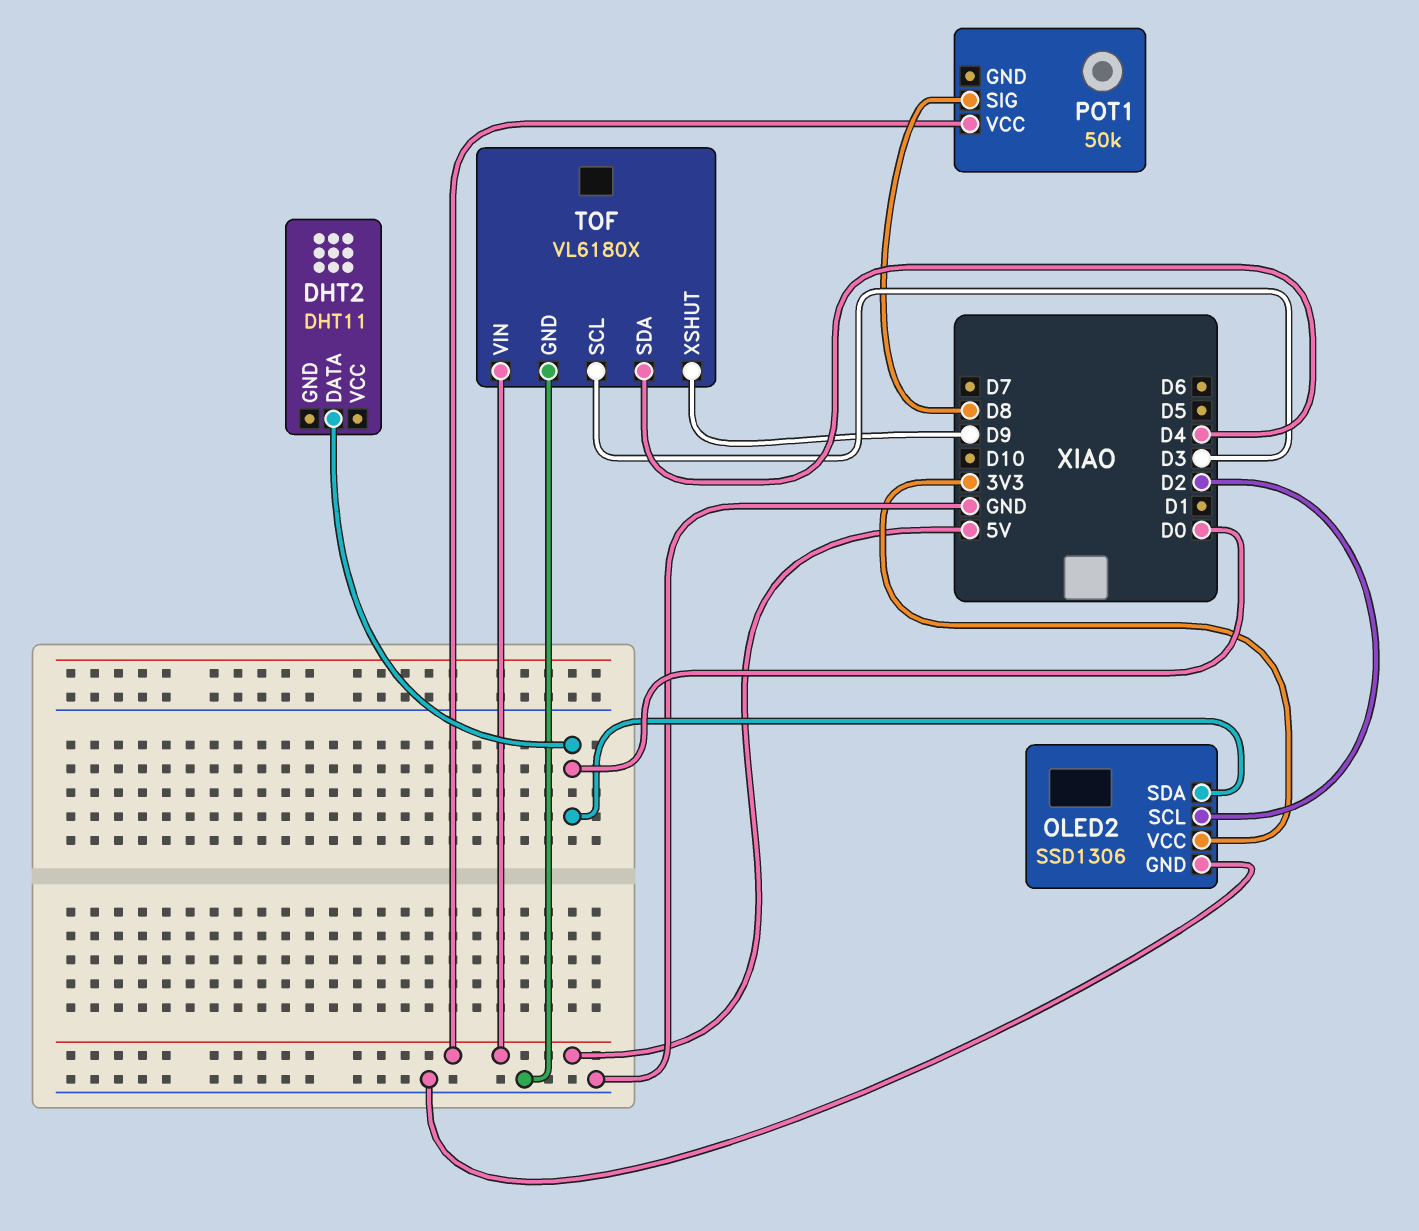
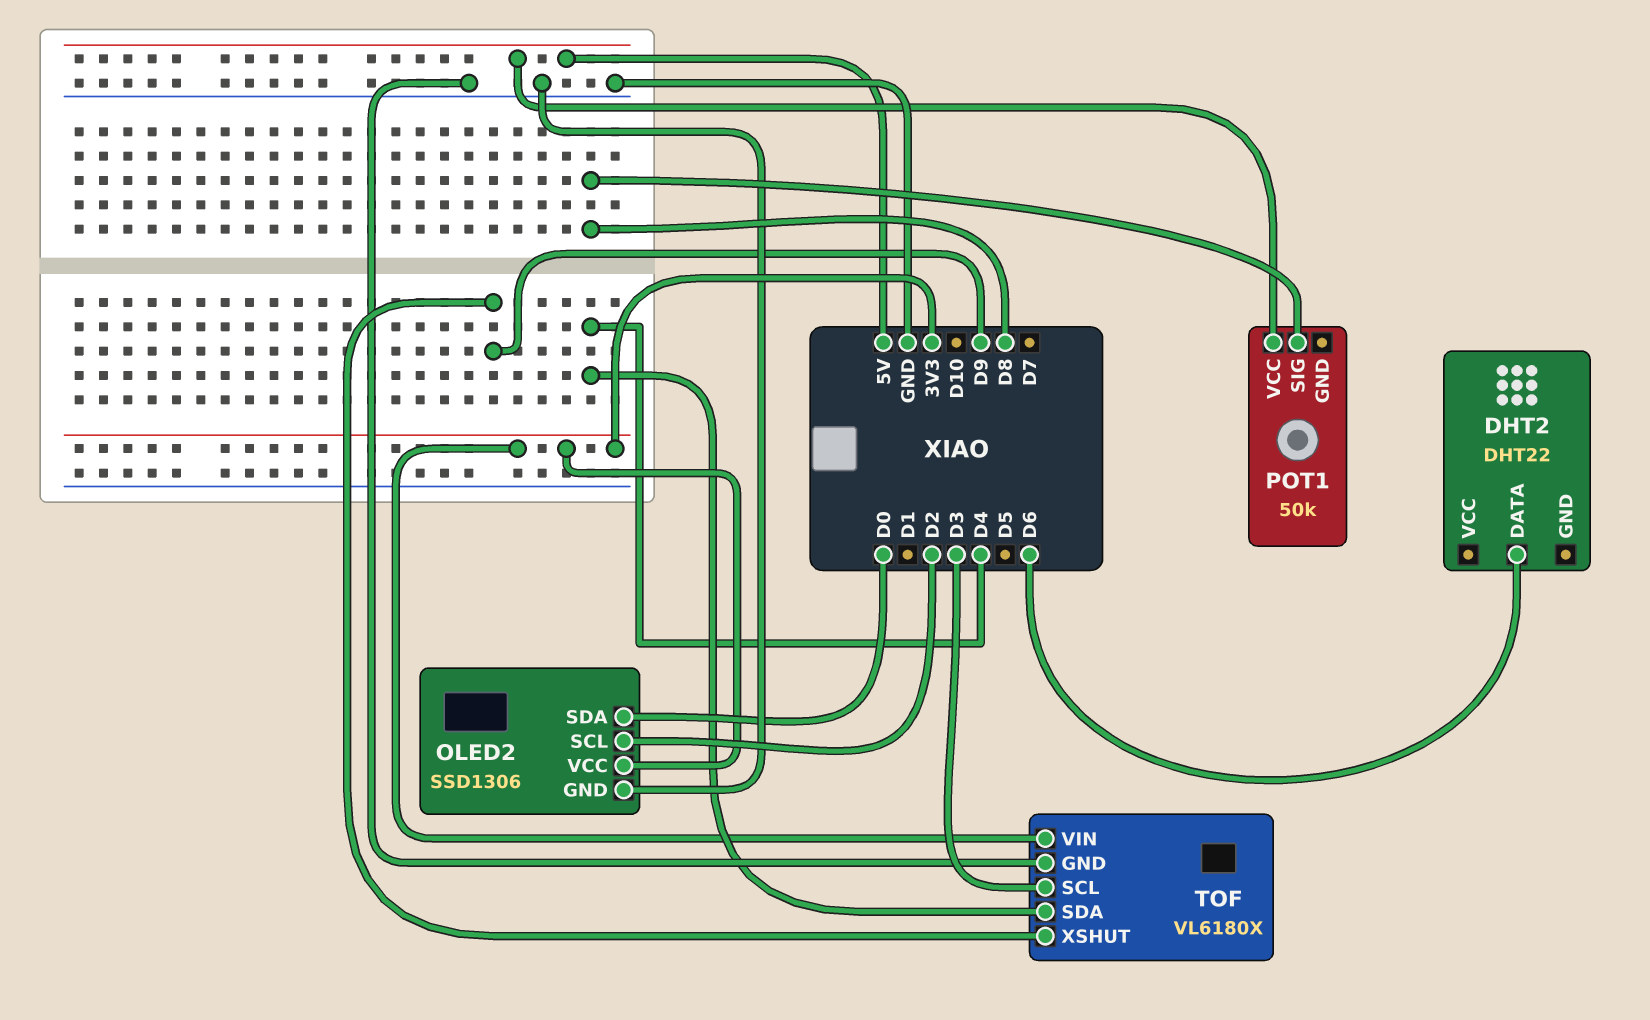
DHT2: DHT11 -> DHT22
DHT2 pin DATA: D0 -> D6
TOF pin VIN: 5V -> 3V3

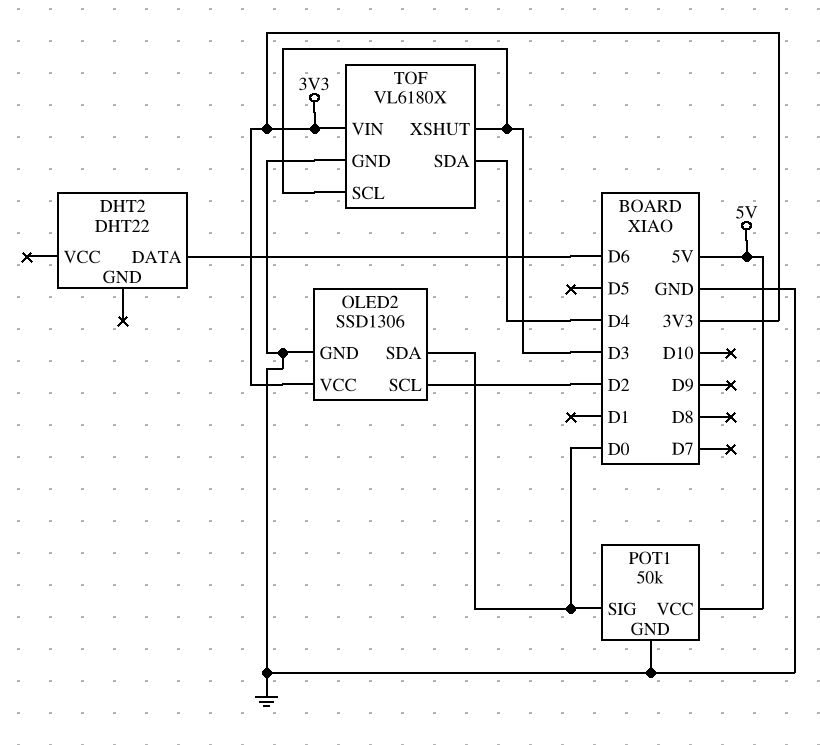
POT1 pin GND: none -> GND
POT1 pin SIG: D8 -> D0
TOF pin XSHUT: D9 -> D3

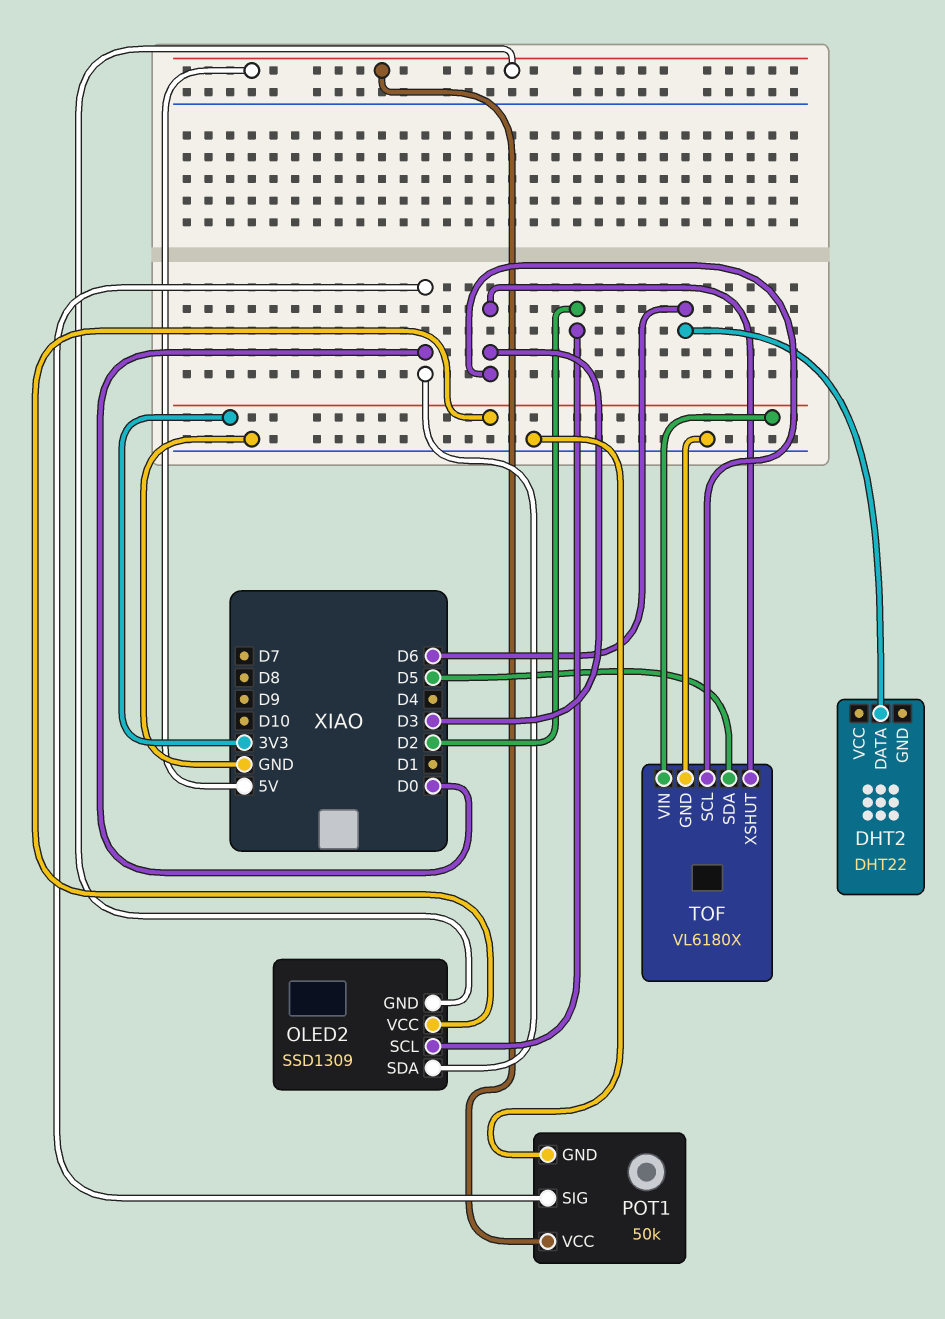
OLED2: SSD1306 -> SSD1309
OLED2 pin GND: GND -> 5V
TOF pin SDA: D4 -> D5

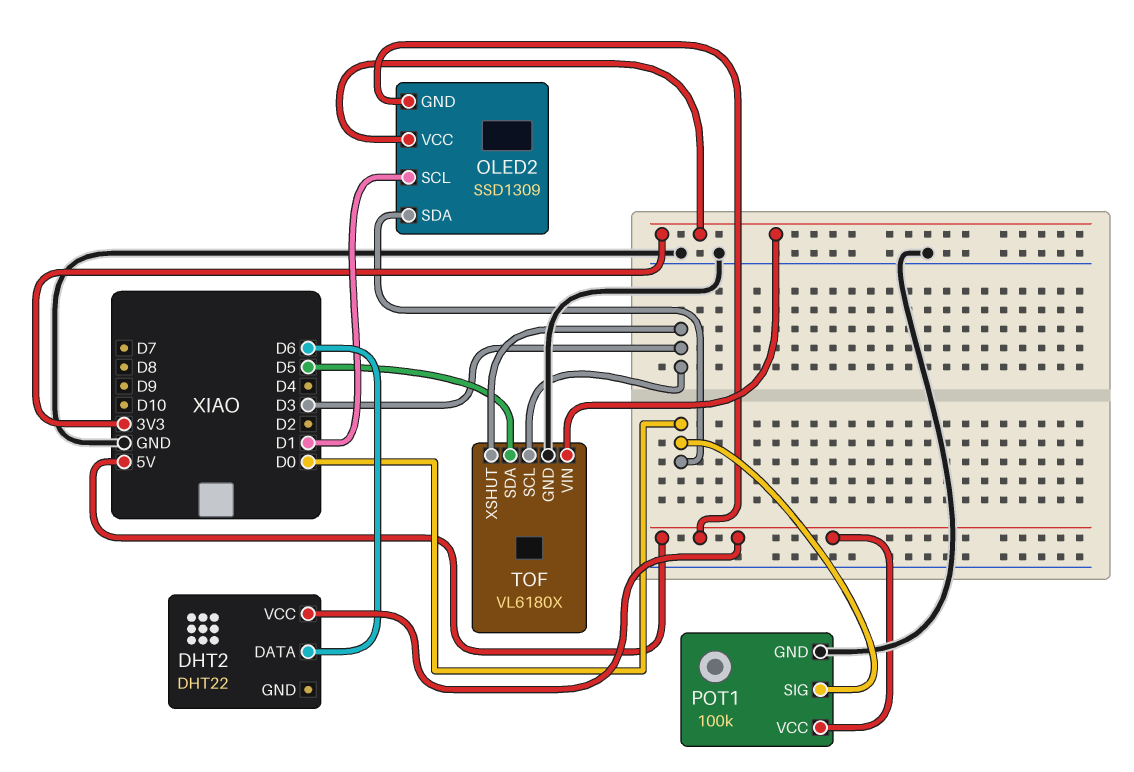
DHT2 pin VCC: none -> 5V
OLED2 pin SCL: D2 -> D1
POT1: 50k -> 100k

